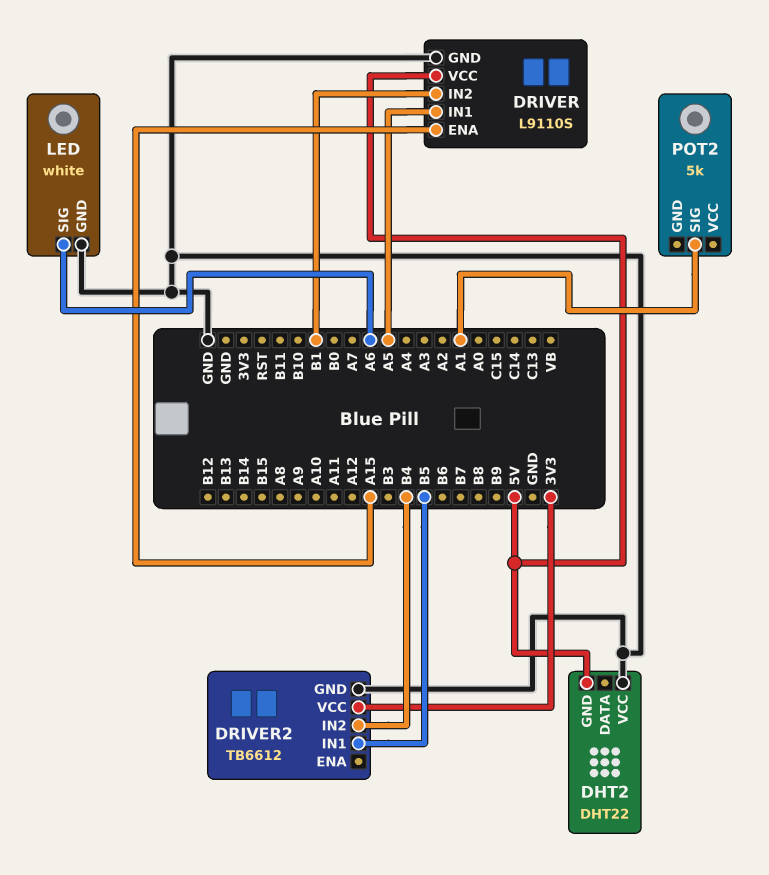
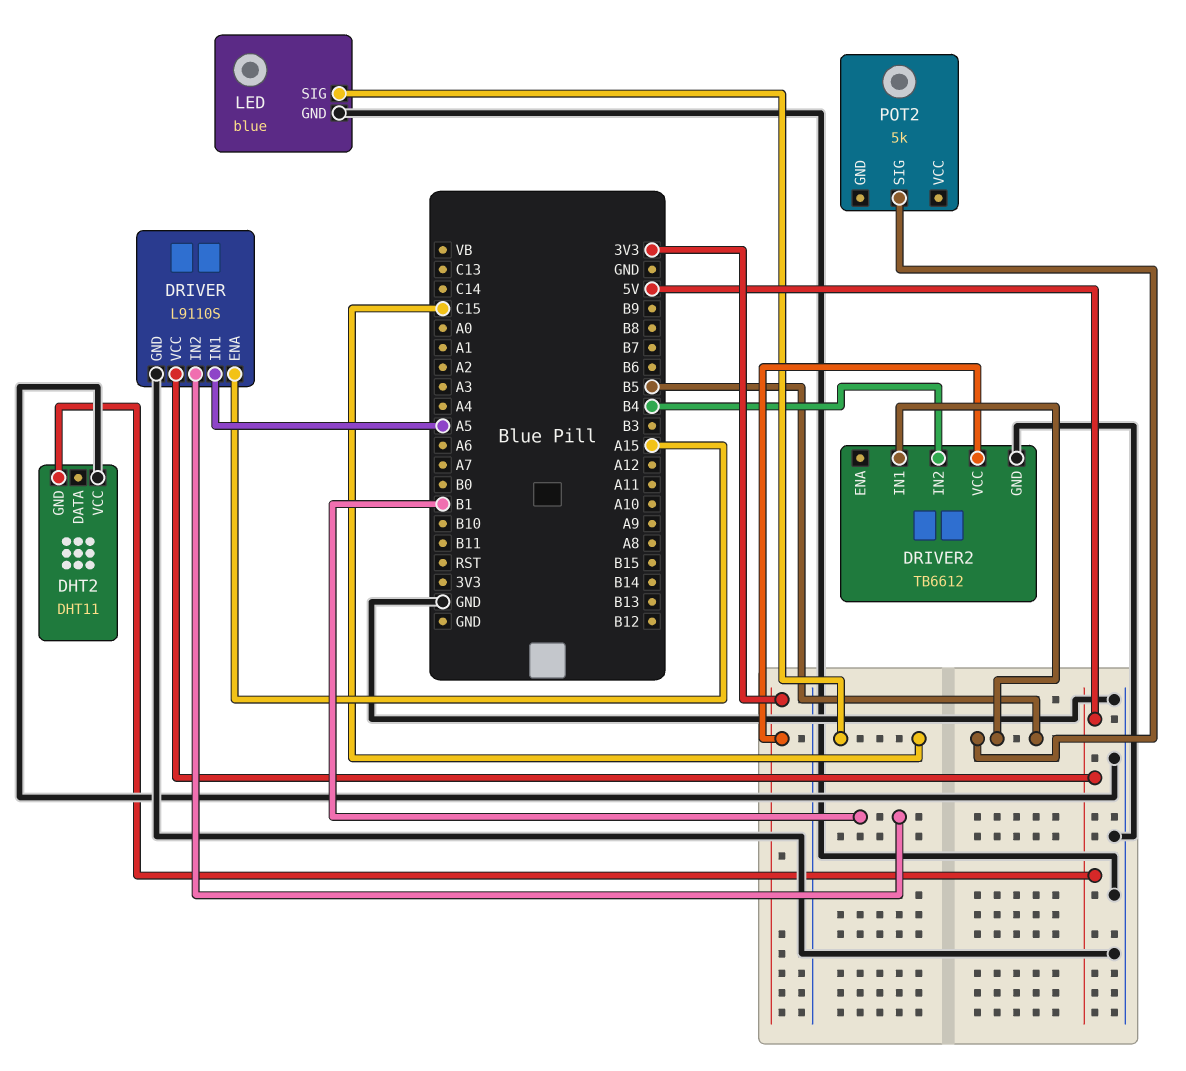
DHT2: DHT22 -> DHT11
LED: white -> blue
LED pin SIG: A6 -> C15
POT2 pin SIG: A1 -> B5

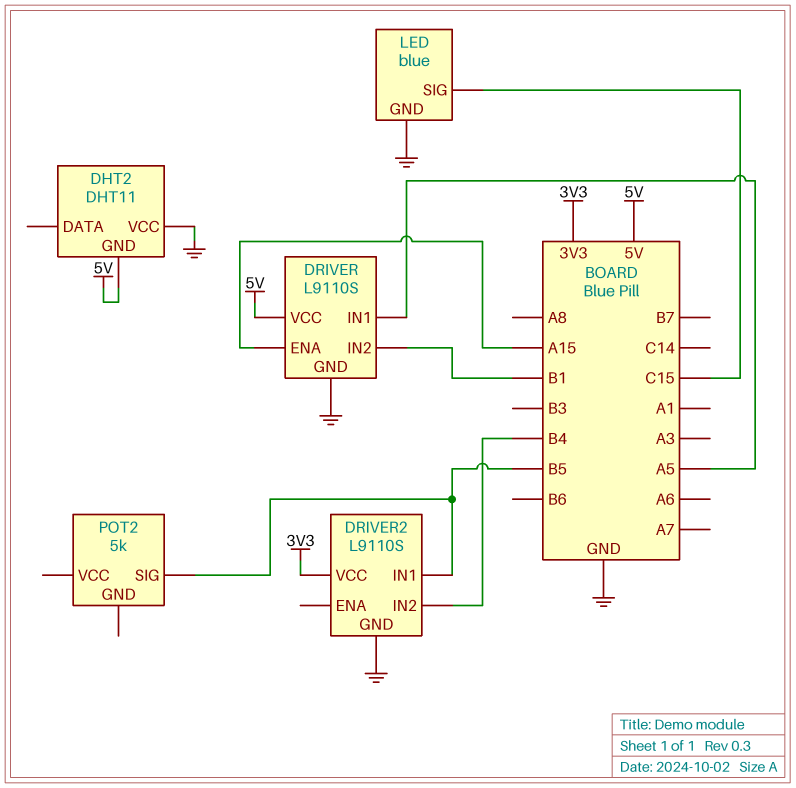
DRIVER2: TB6612 -> L9110S

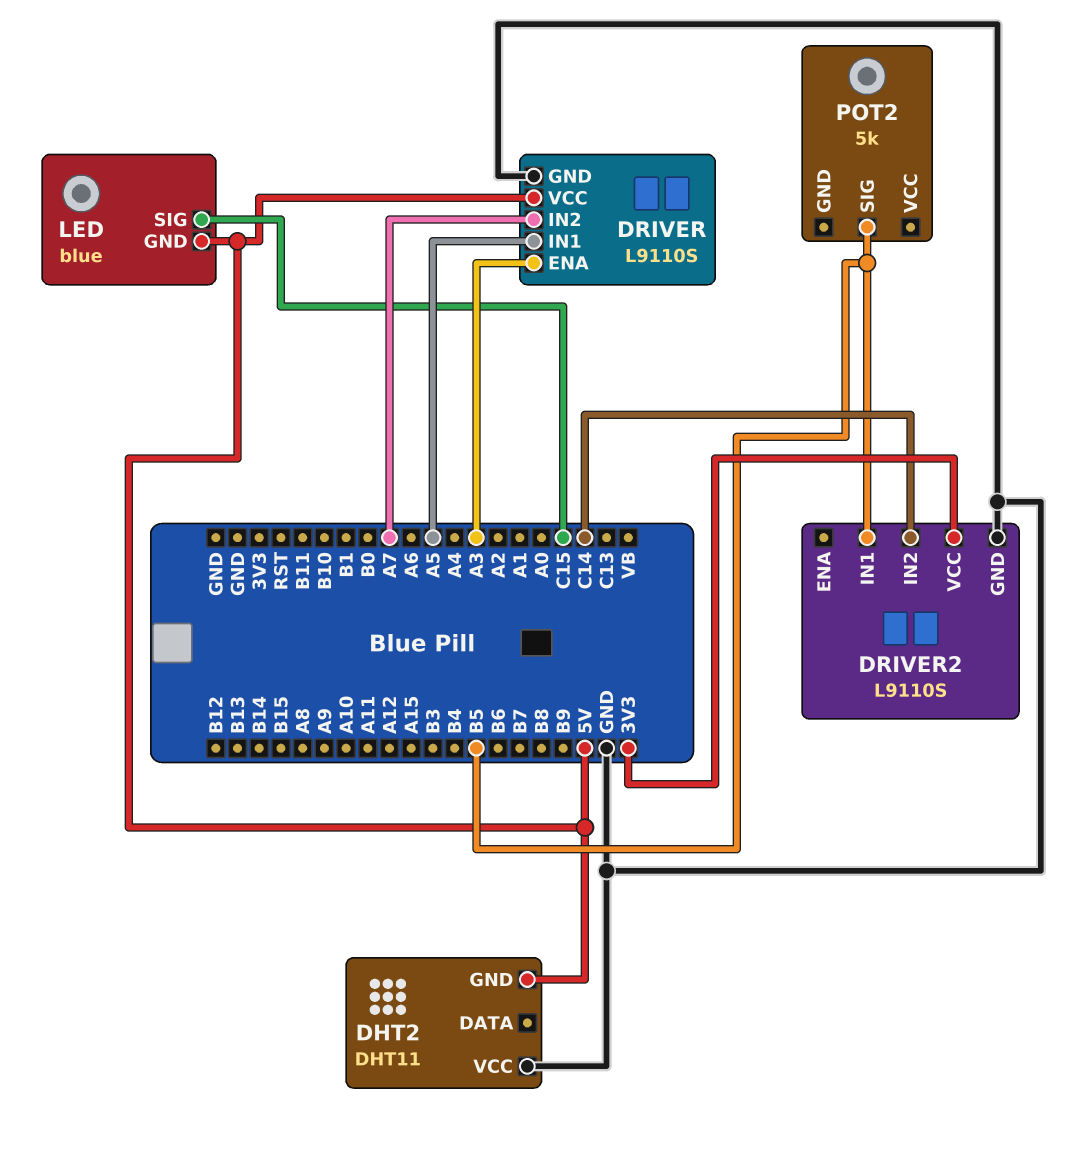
DRIVER pin ENA: A15 -> A3
DRIVER pin IN2: B1 -> A7
DRIVER2 pin IN2: B4 -> C14
LED pin GND: GND -> 5V

